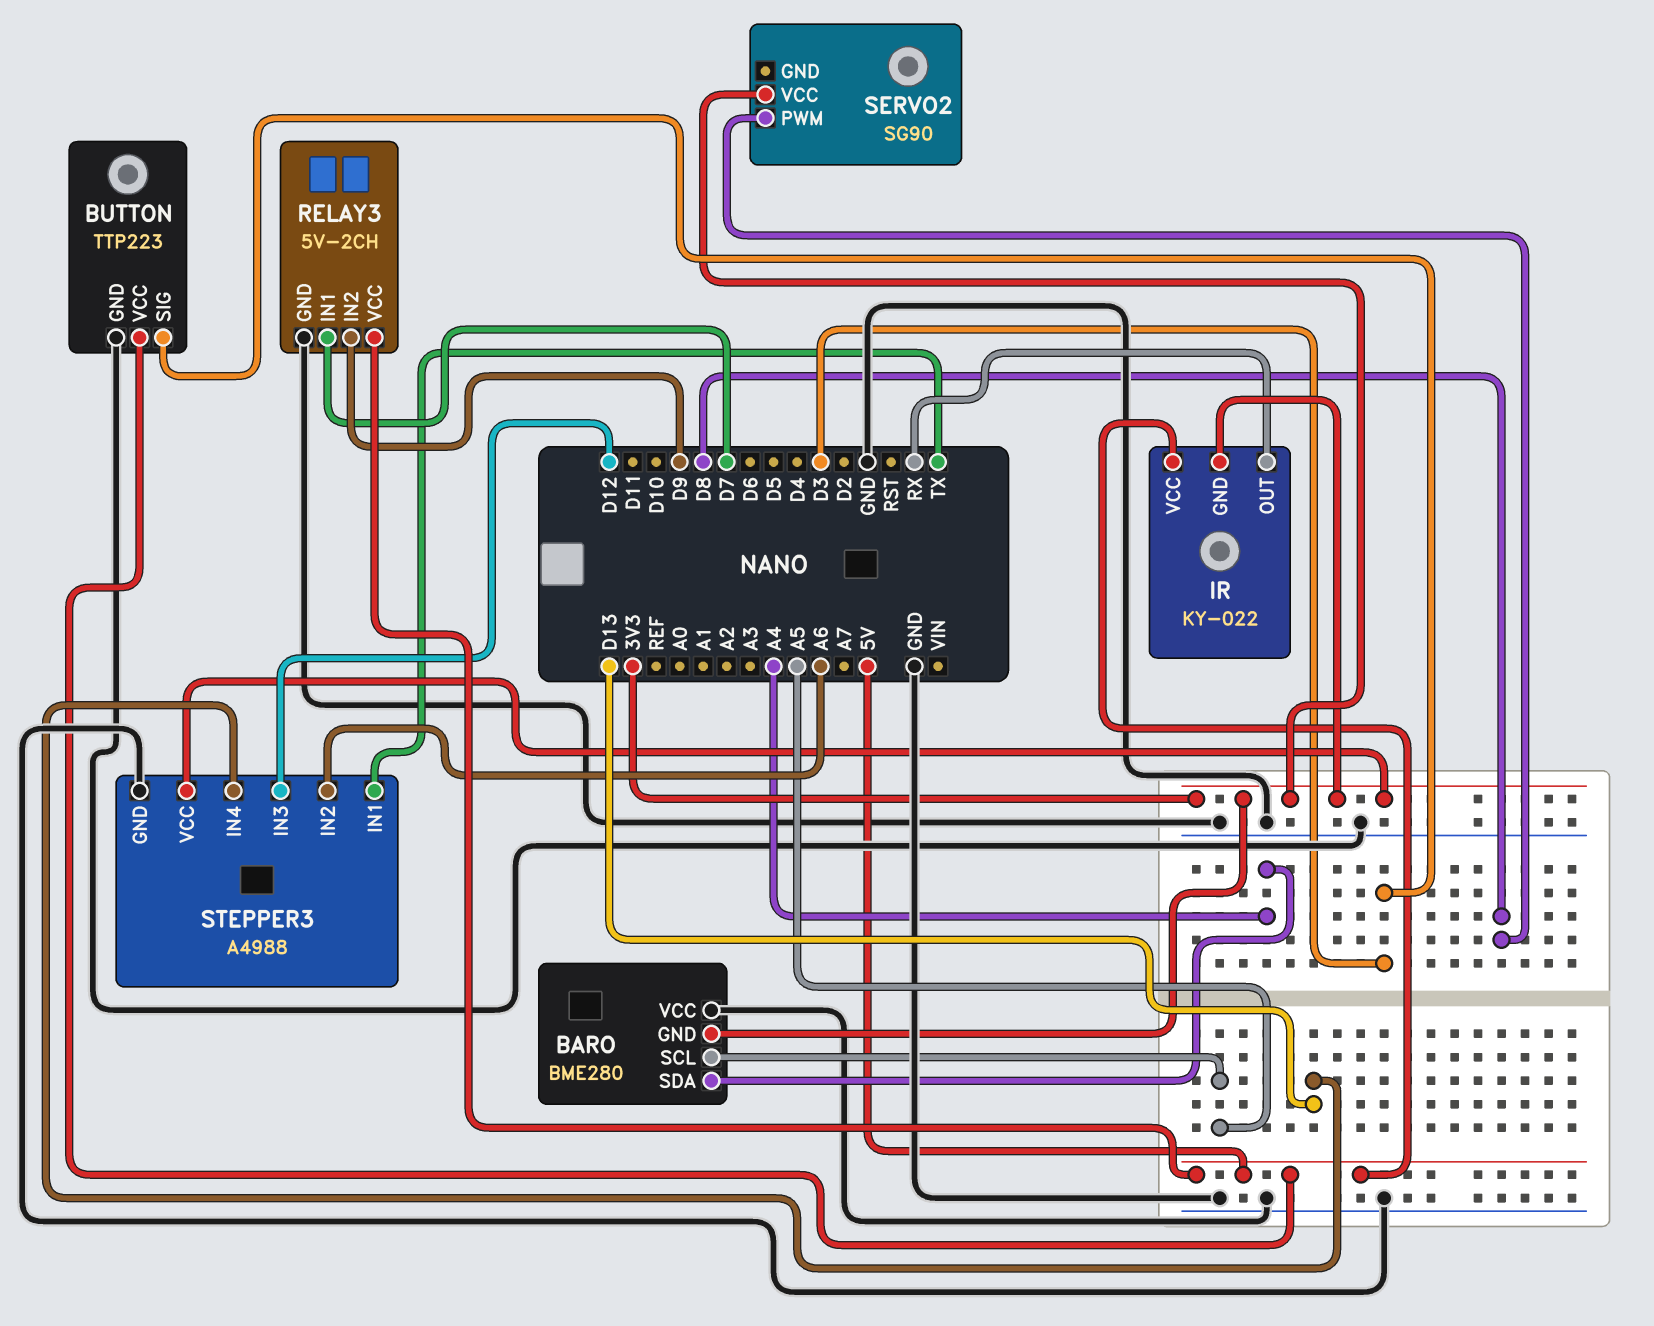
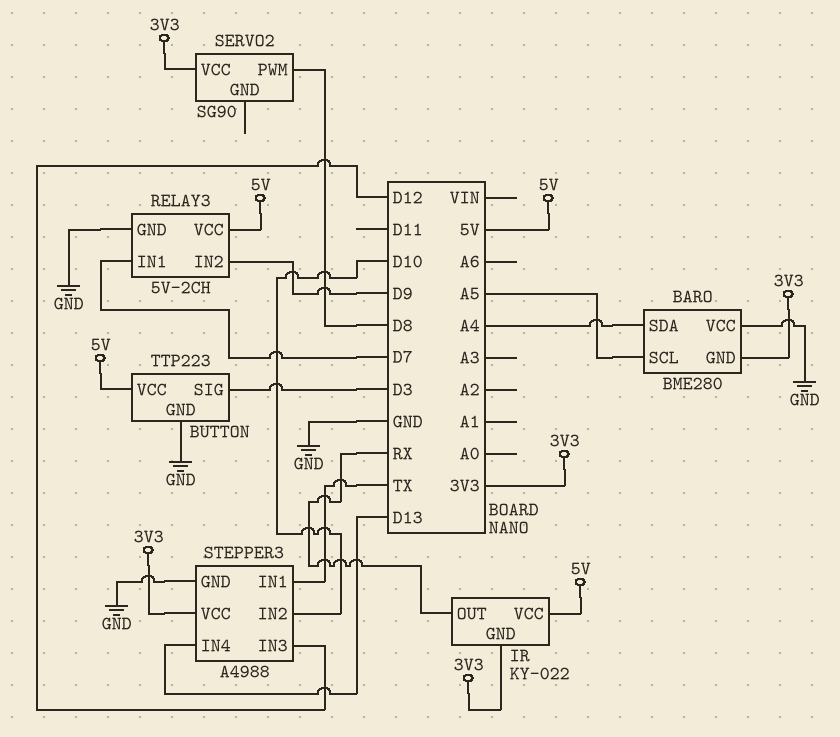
STEPPER3 pin IN2: A6 -> D10

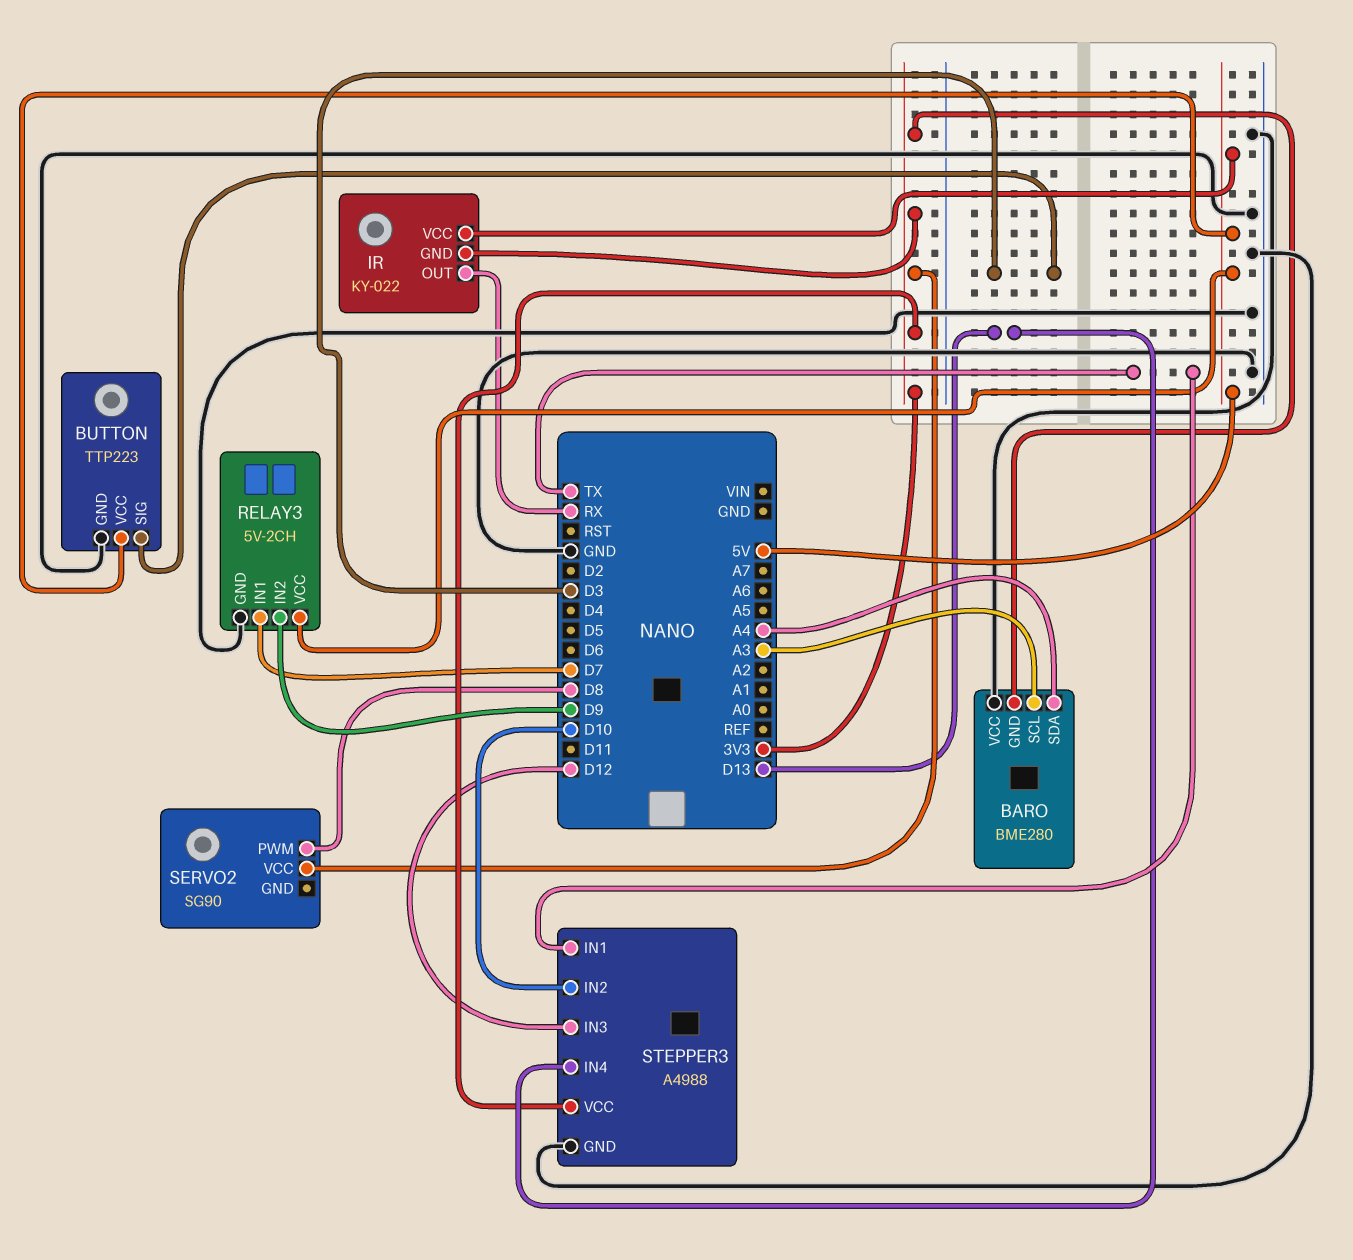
BARO pin SCL: A5 -> A3

